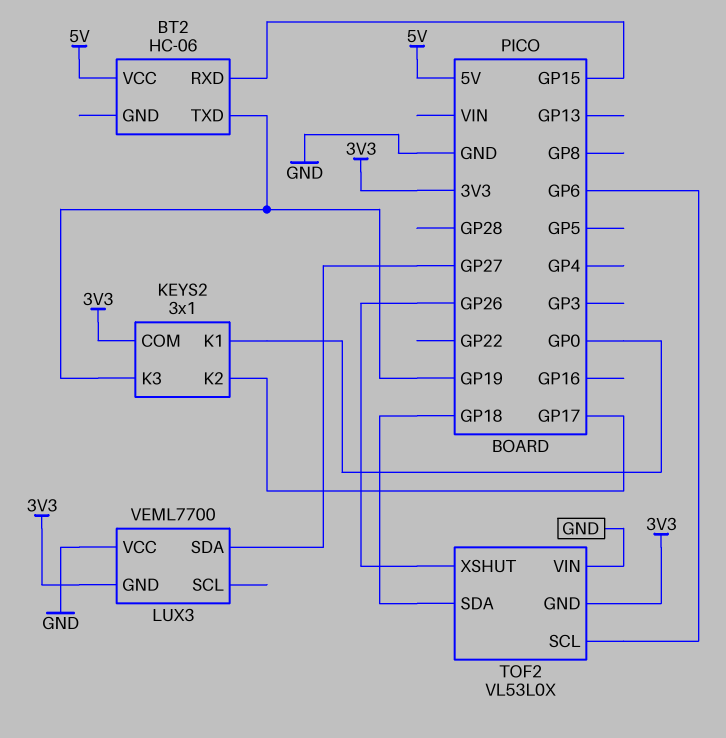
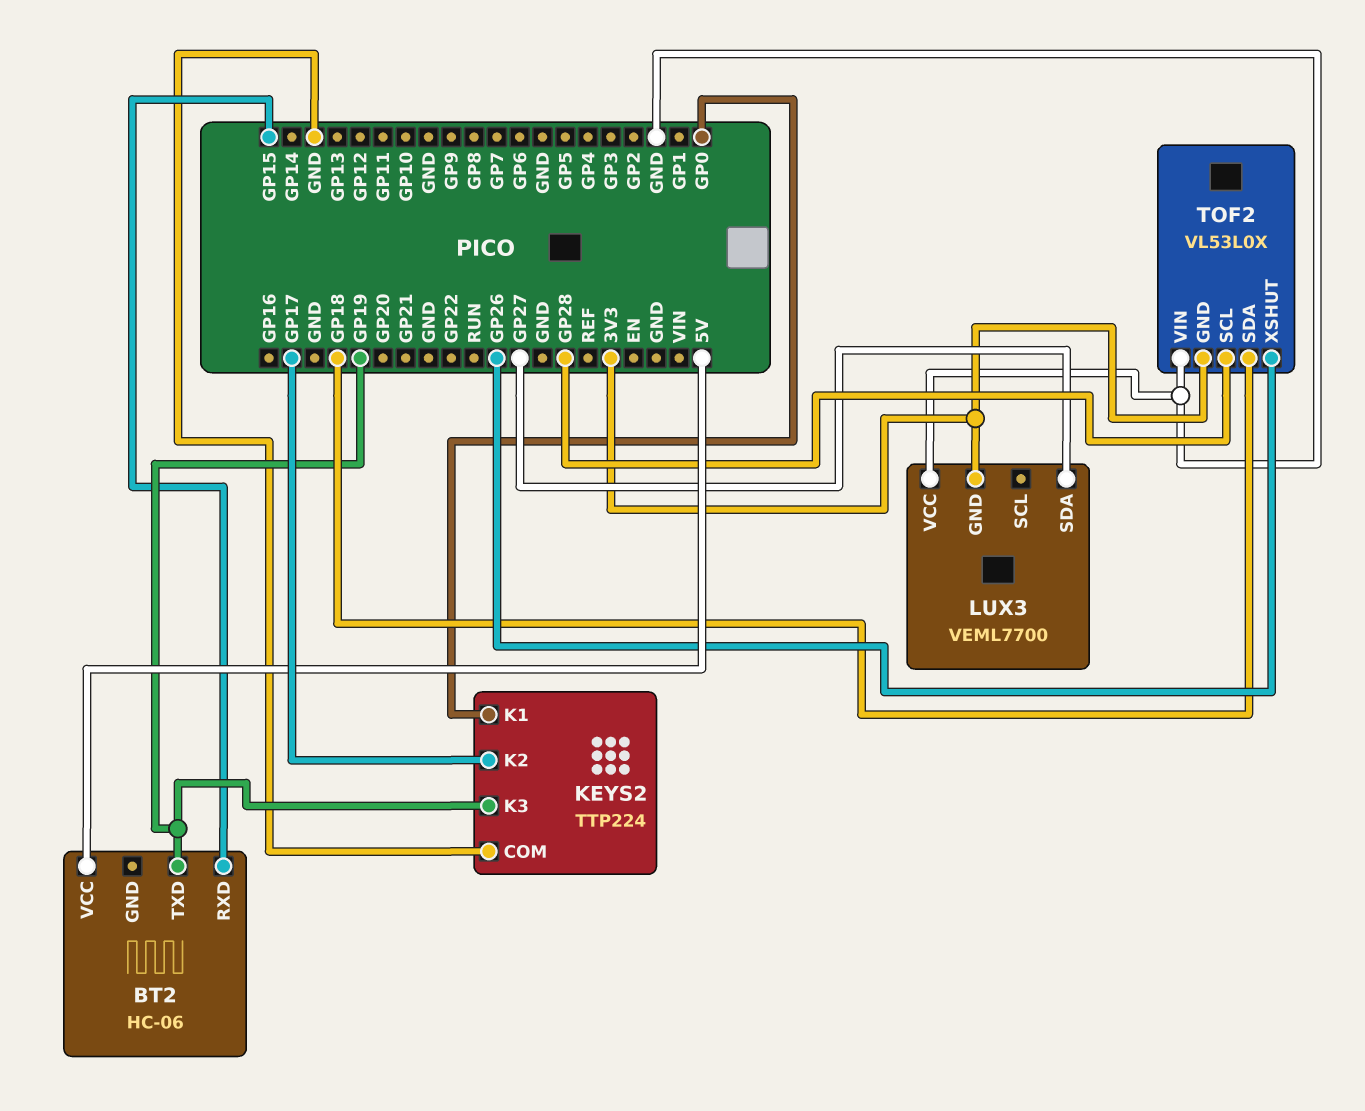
KEYS2: 3x1 -> TTP224
KEYS2 pin COM: 3V3 -> GND
TOF2 pin SCL: GP6 -> GP28

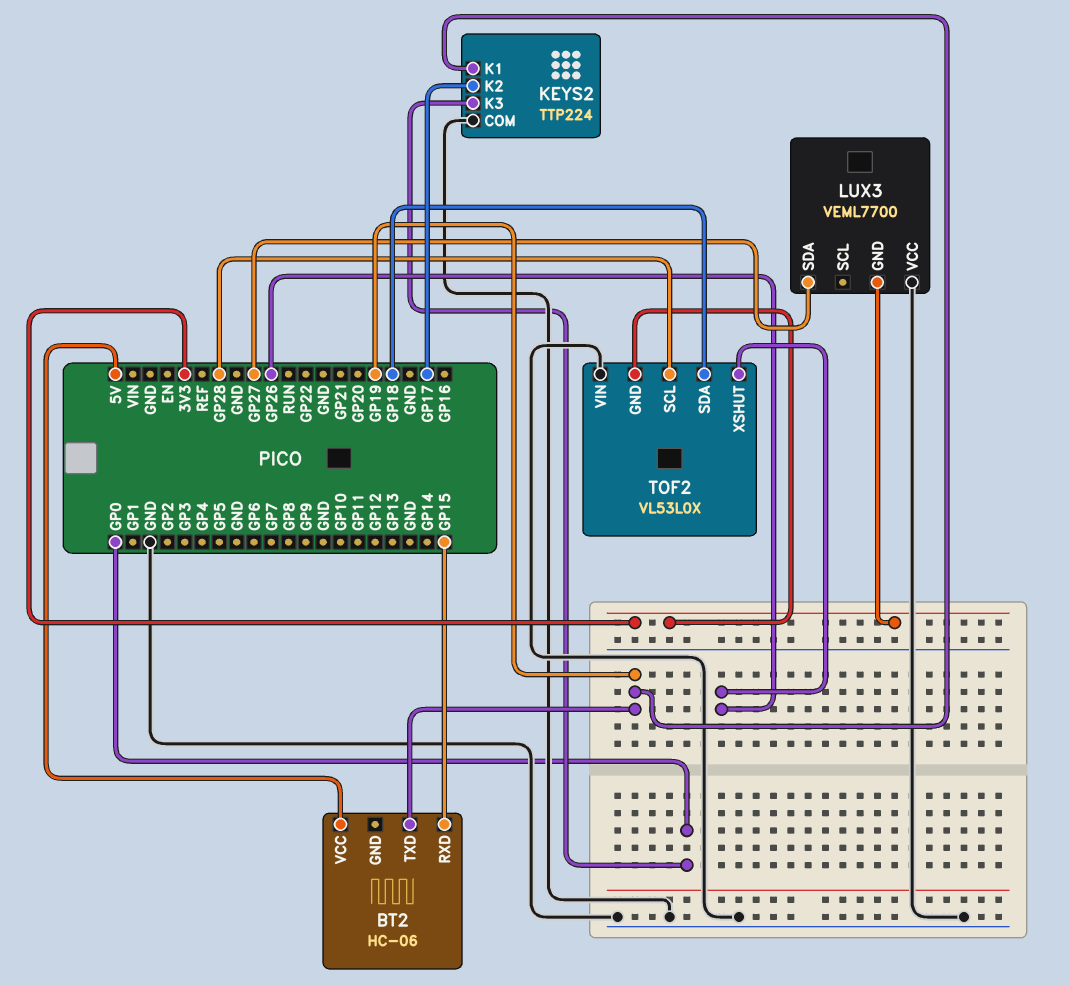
KEYS2 pin K1: GP0 -> GP19
KEYS2 pin K3: GP19 -> GP0

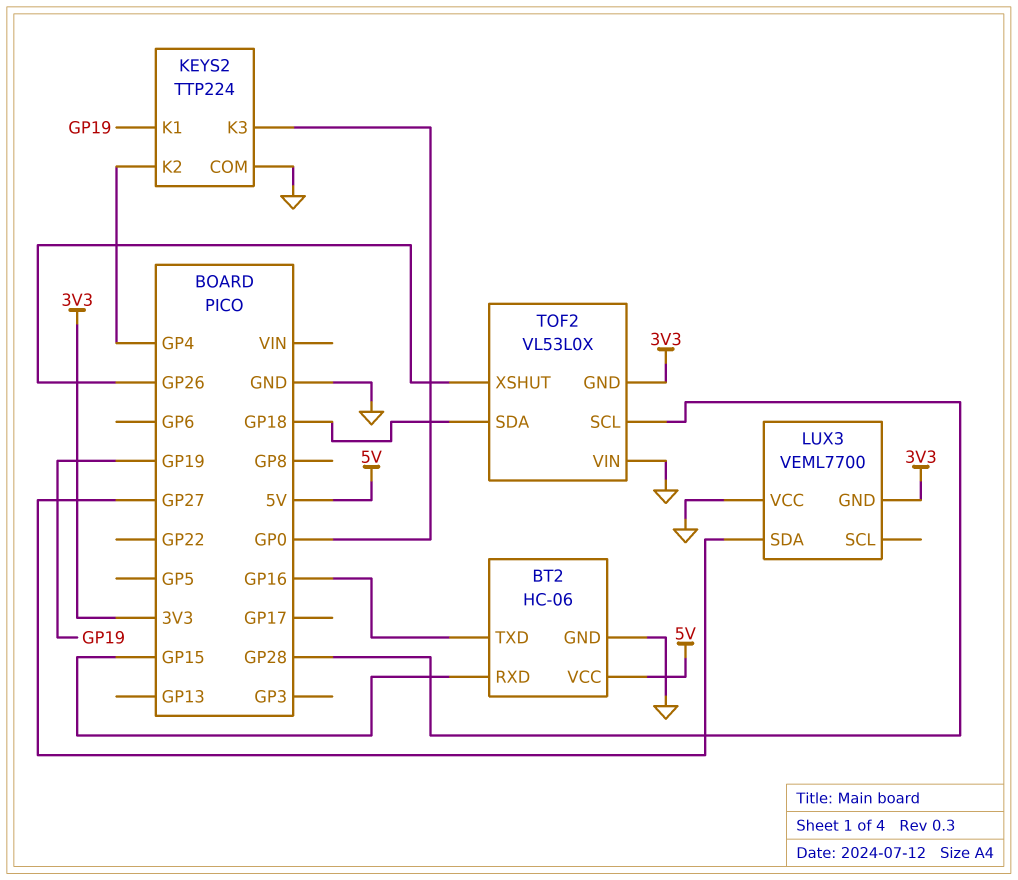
BT2 pin GND: none -> GND
BT2 pin TXD: GP19 -> GP16
KEYS2 pin K2: GP17 -> GP4

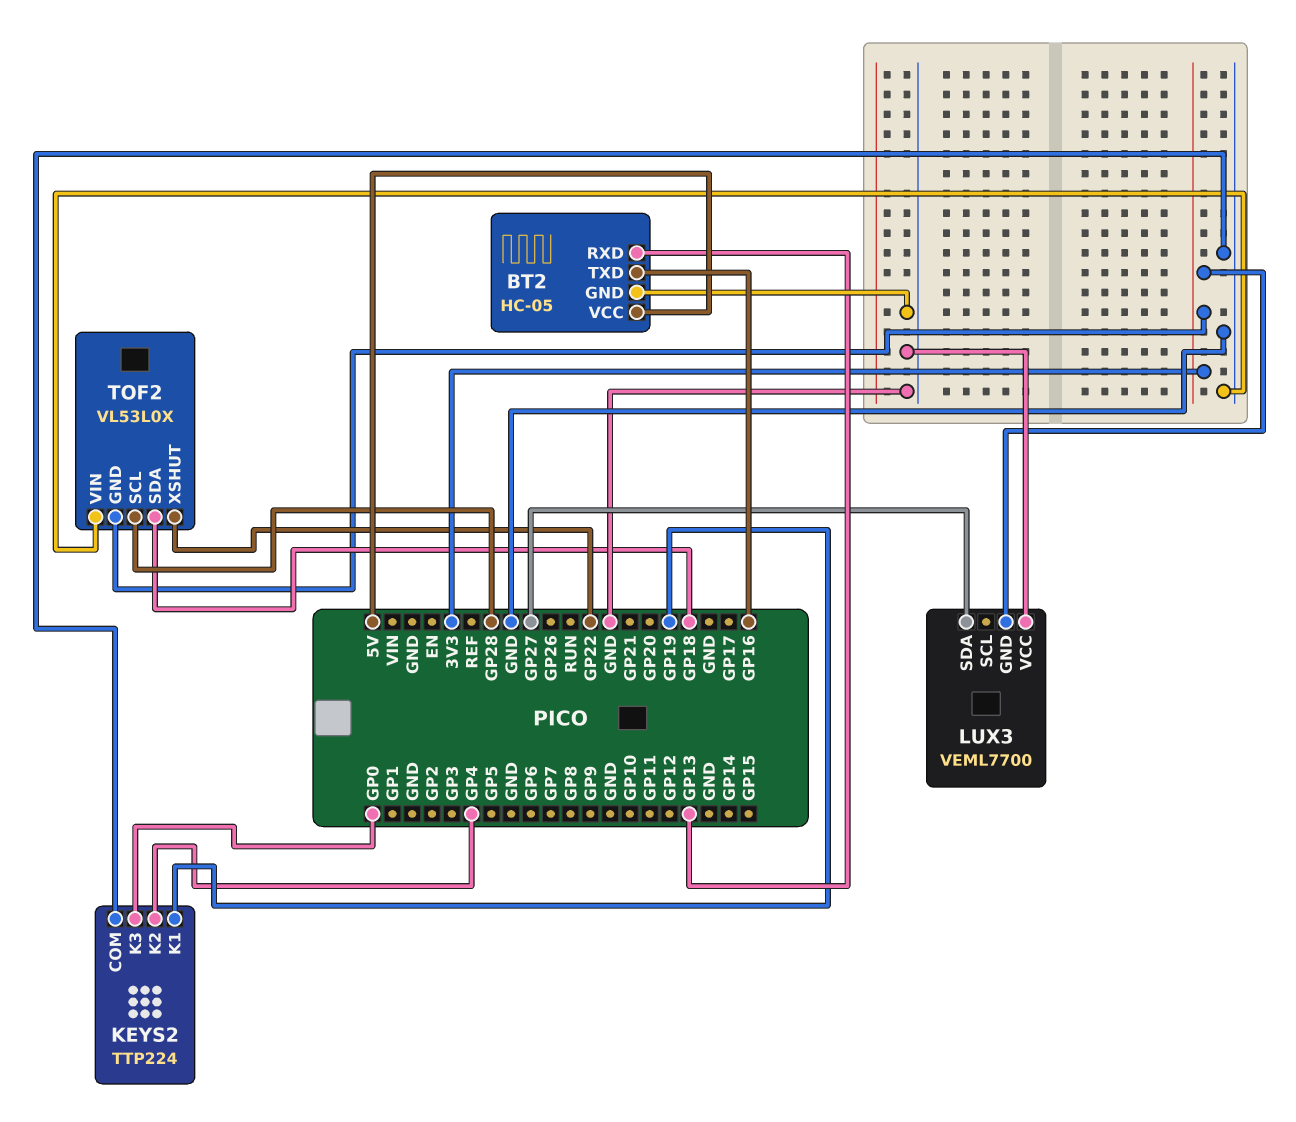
BT2: HC-06 -> HC-05
BT2 pin RXD: GP15 -> GP13
TOF2 pin XSHUT: GP26 -> GP22

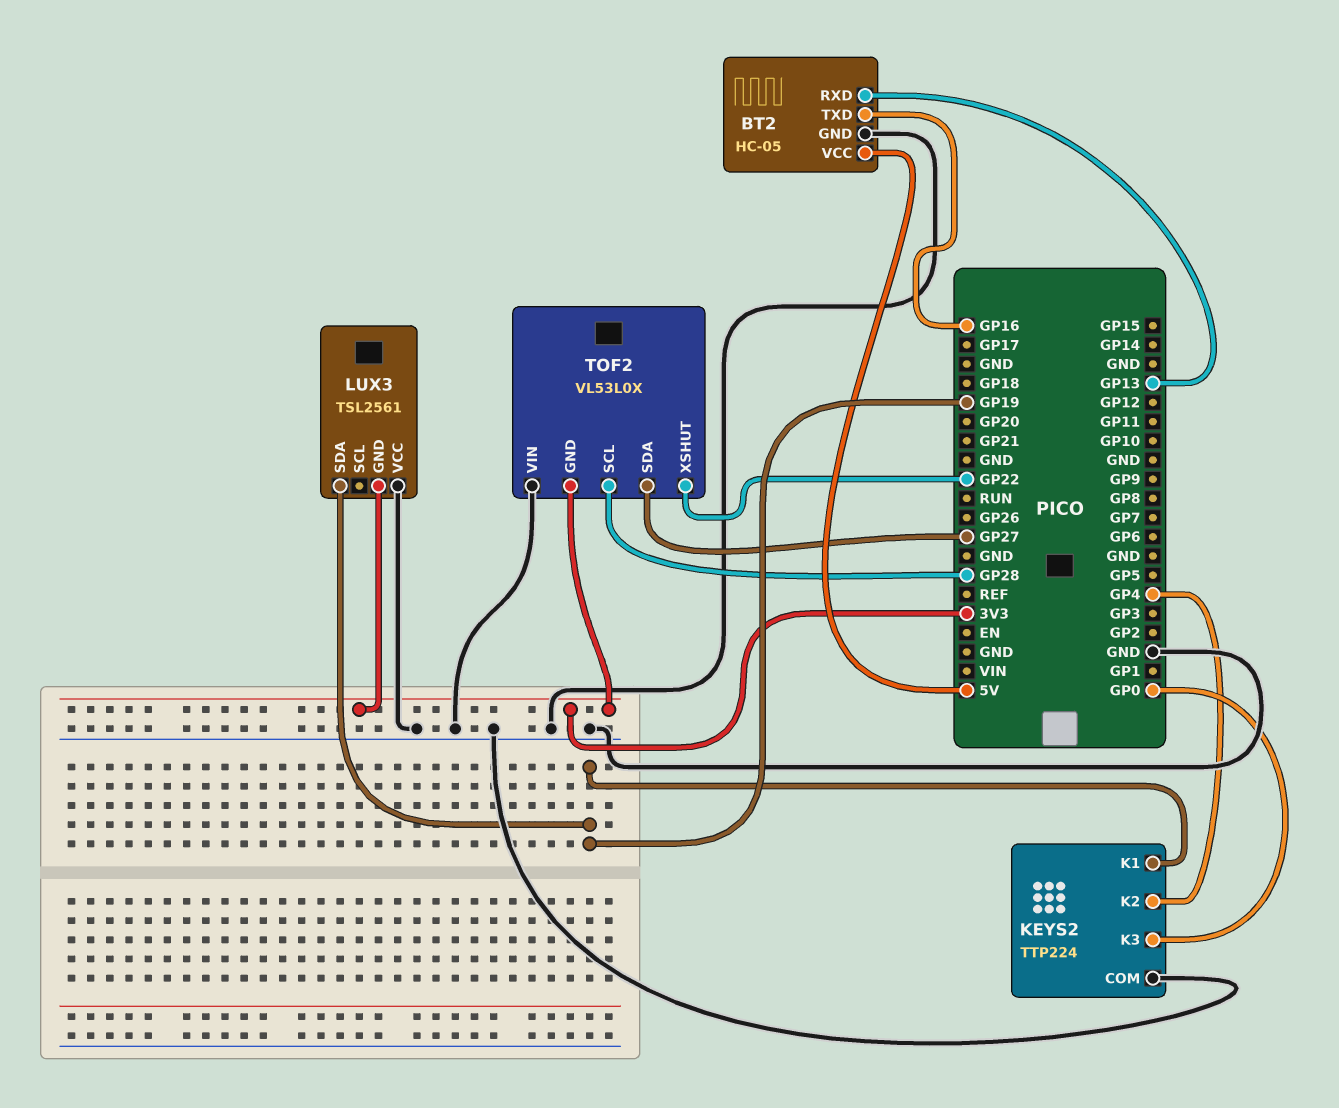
LUX3: VEML7700 -> TSL2561
LUX3 pin SDA: GP27 -> GP19
TOF2 pin SDA: GP18 -> GP27

